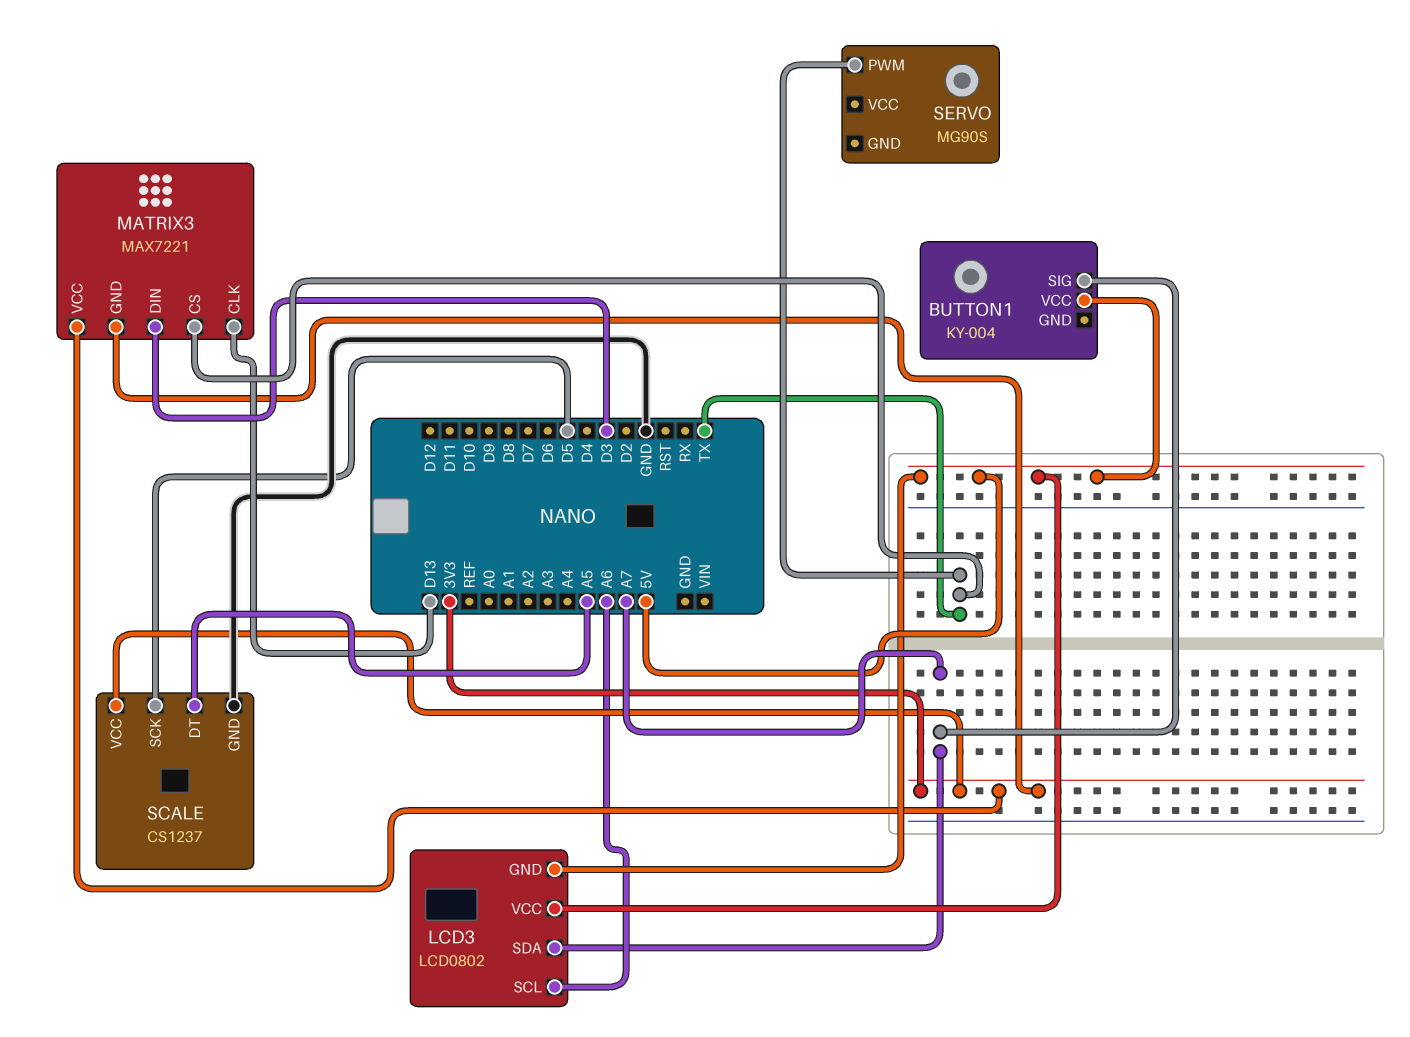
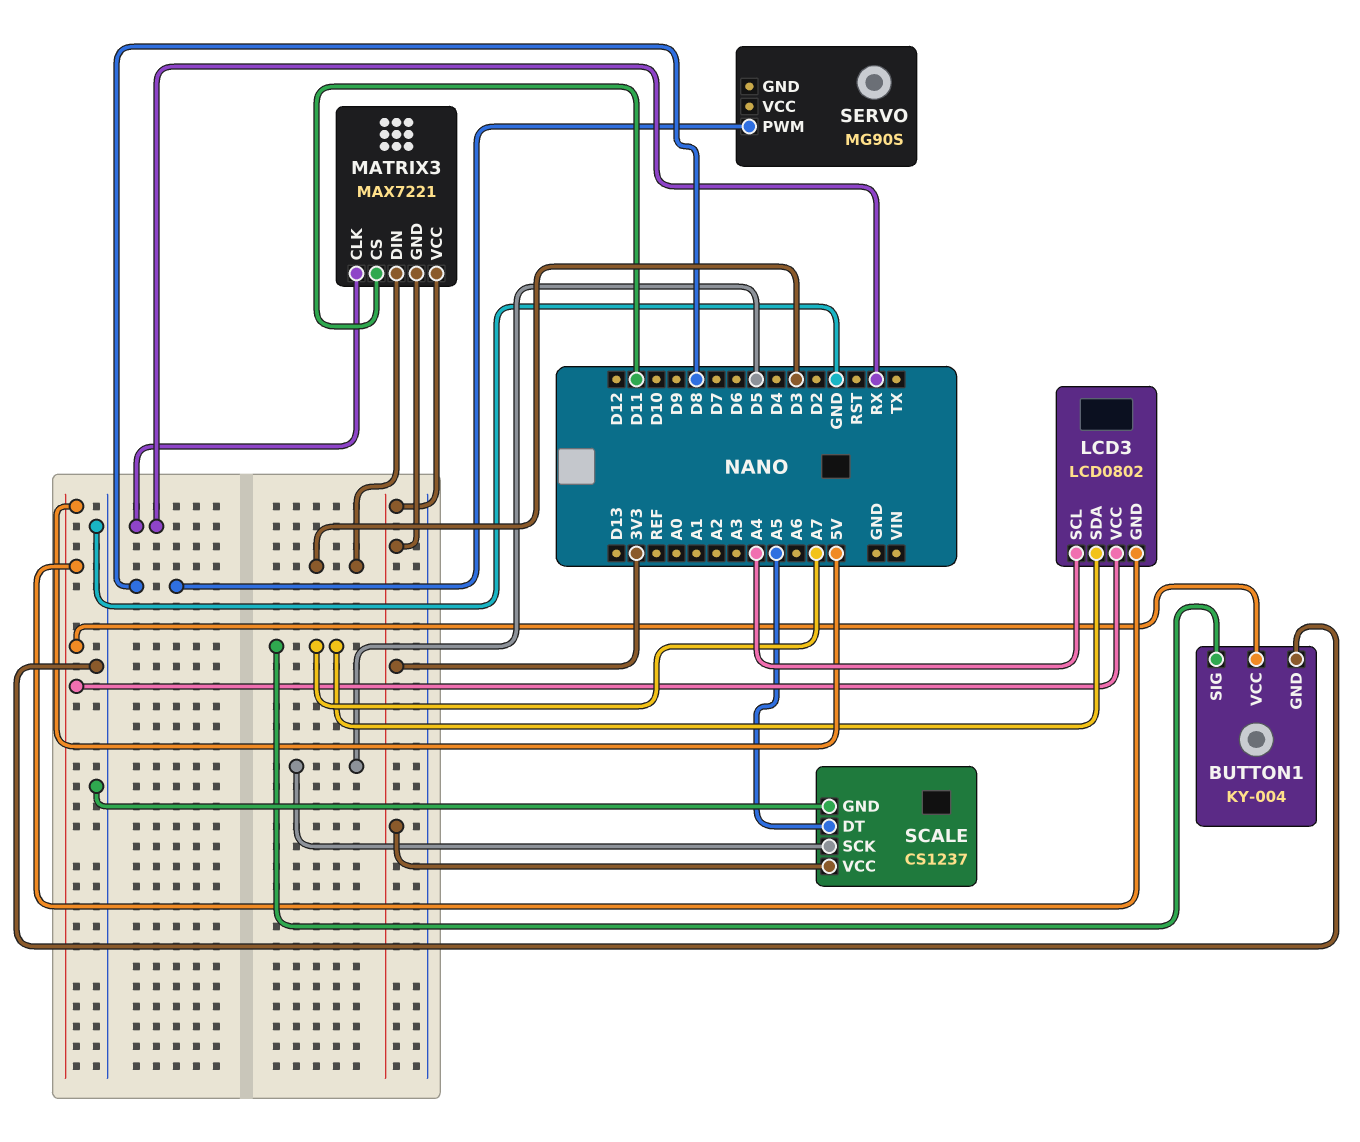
BUTTON1 pin GND: none -> GND
LCD3 pin SCL: A6 -> A4
MATRIX3 pin CLK: D13 -> RX
MATRIX3 pin CS: TX -> D11
SERVO pin PWM: TX -> D8

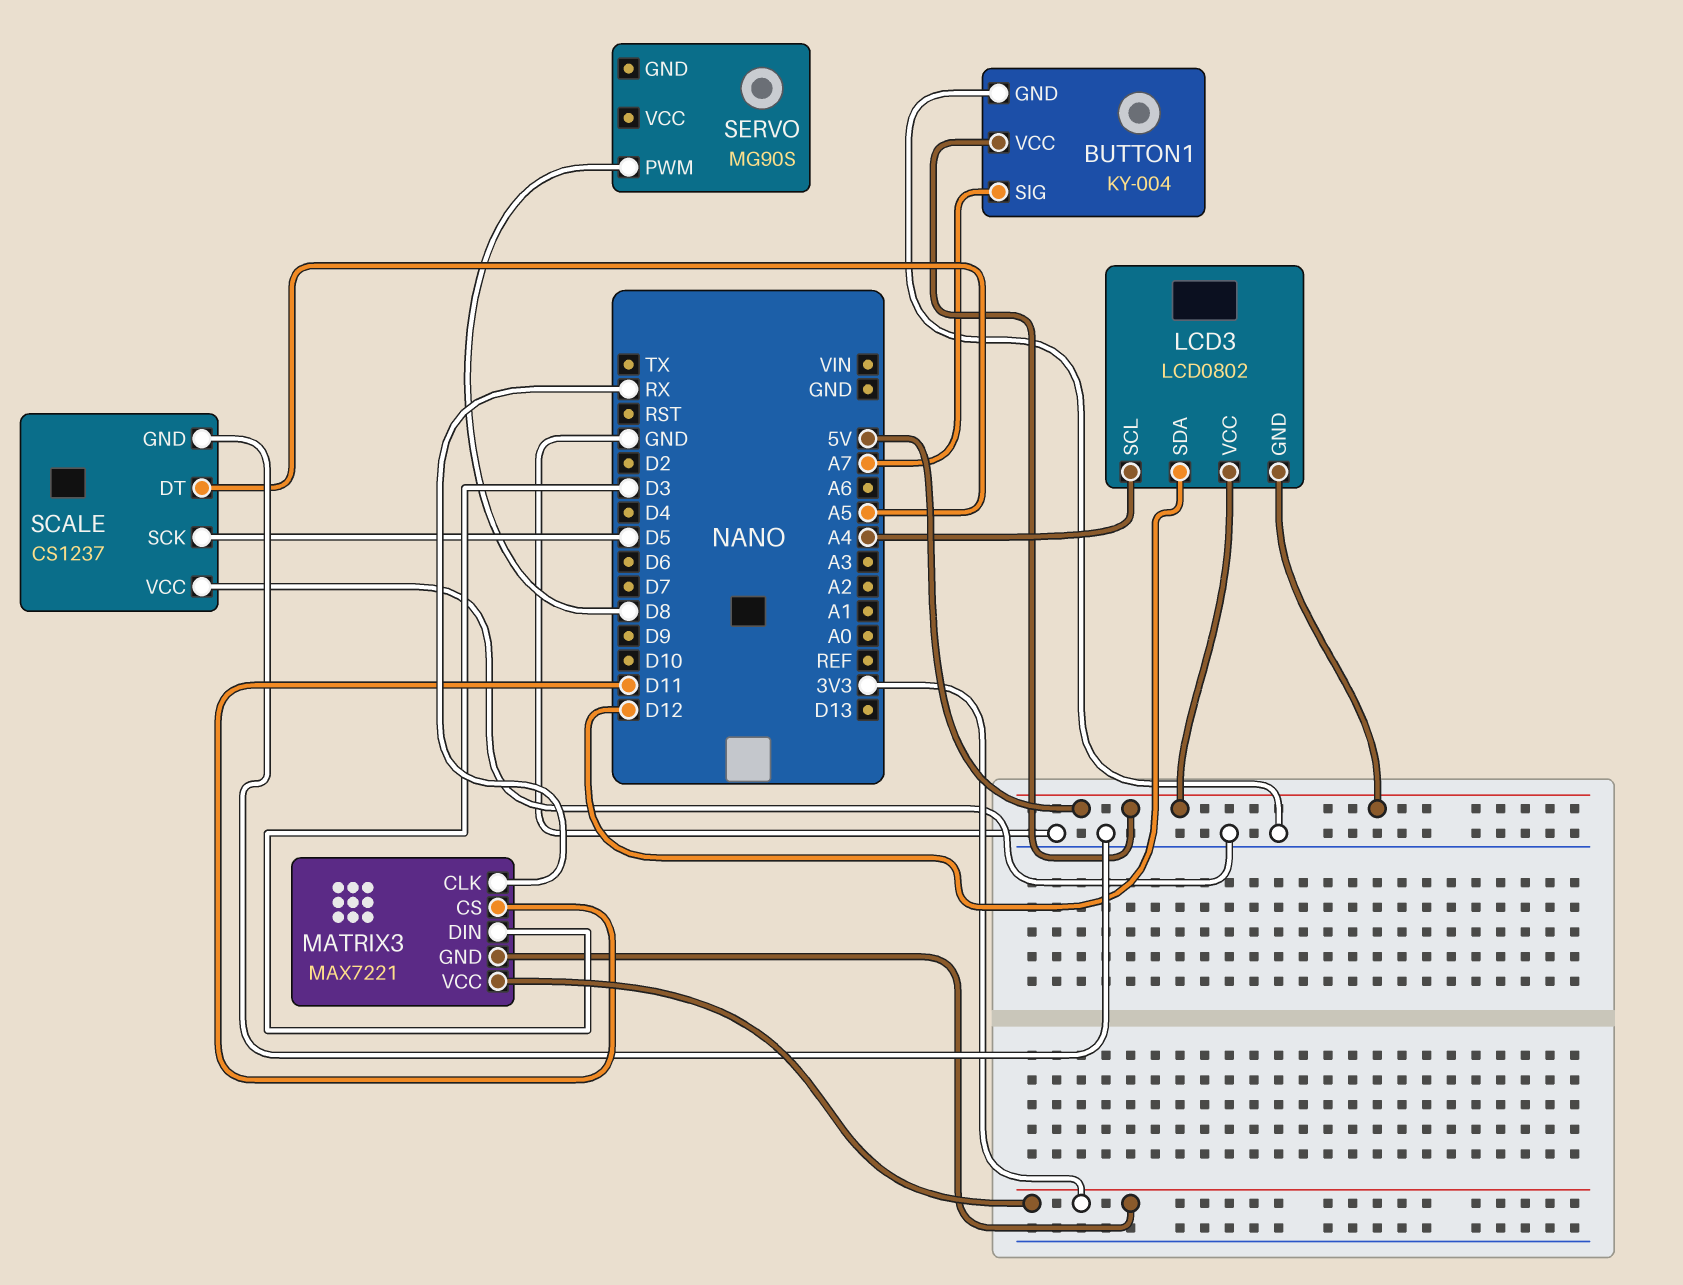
LCD3 pin SDA: A7 -> D12
SCALE pin VCC: 3V3 -> GND

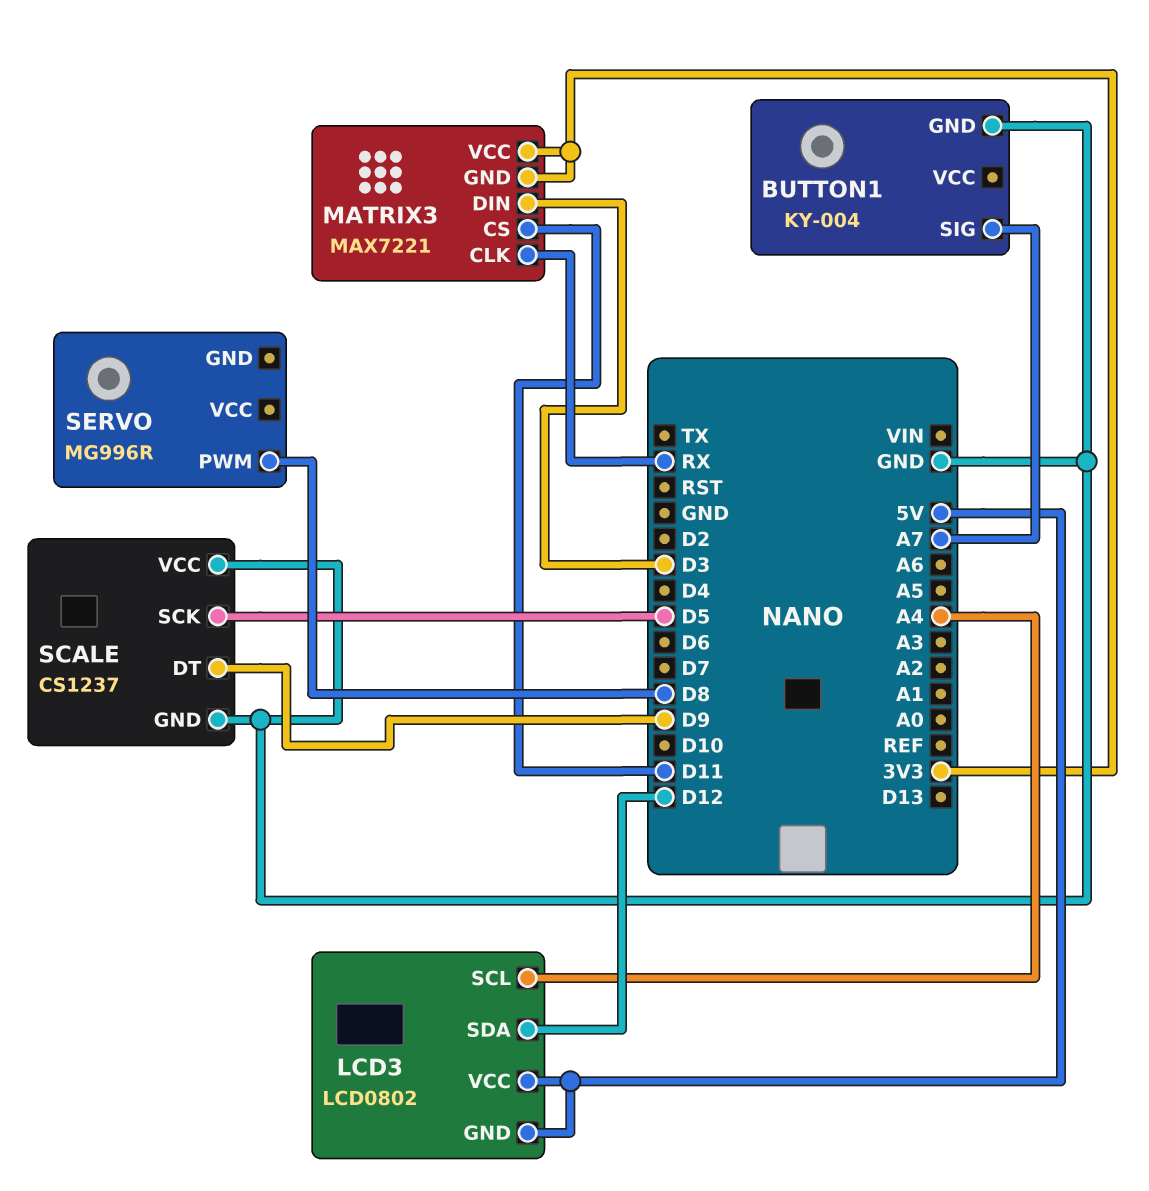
BUTTON1 pin VCC: 5V -> none
SCALE pin DT: A5 -> D9
SERVO: MG90S -> MG996R

